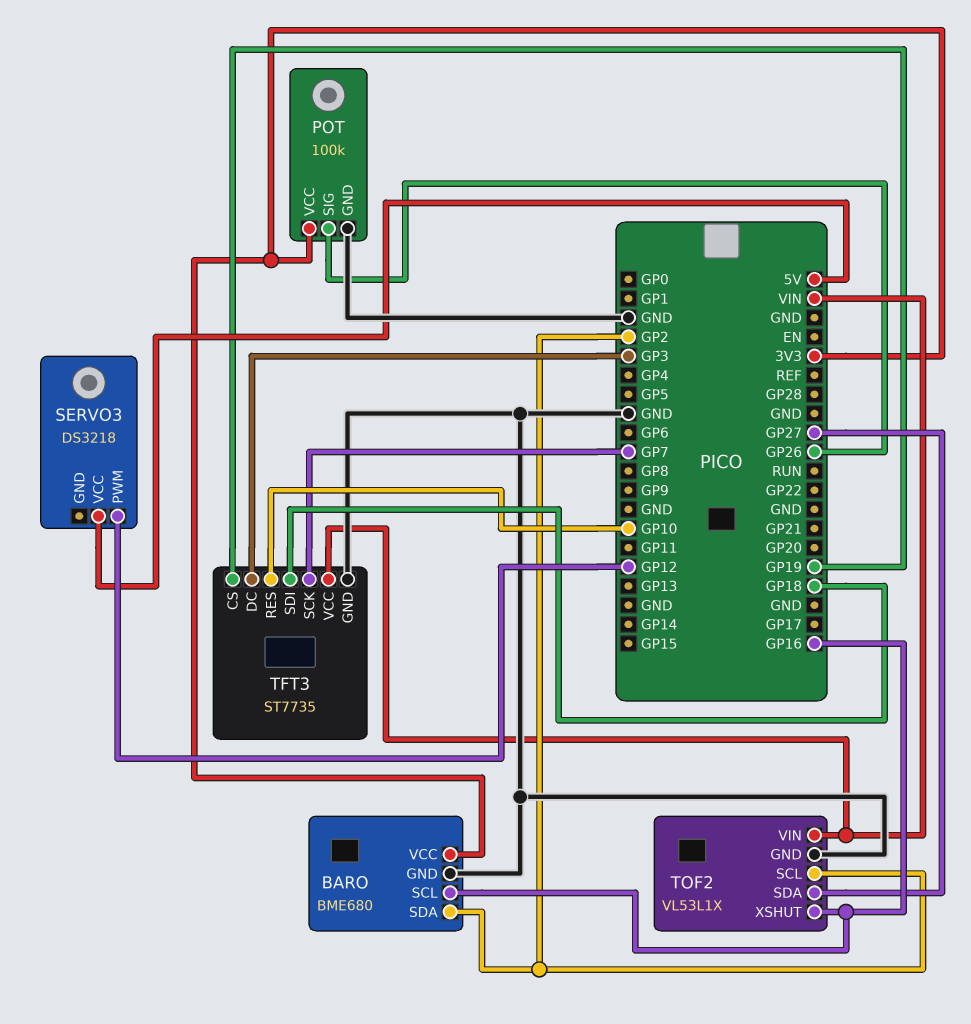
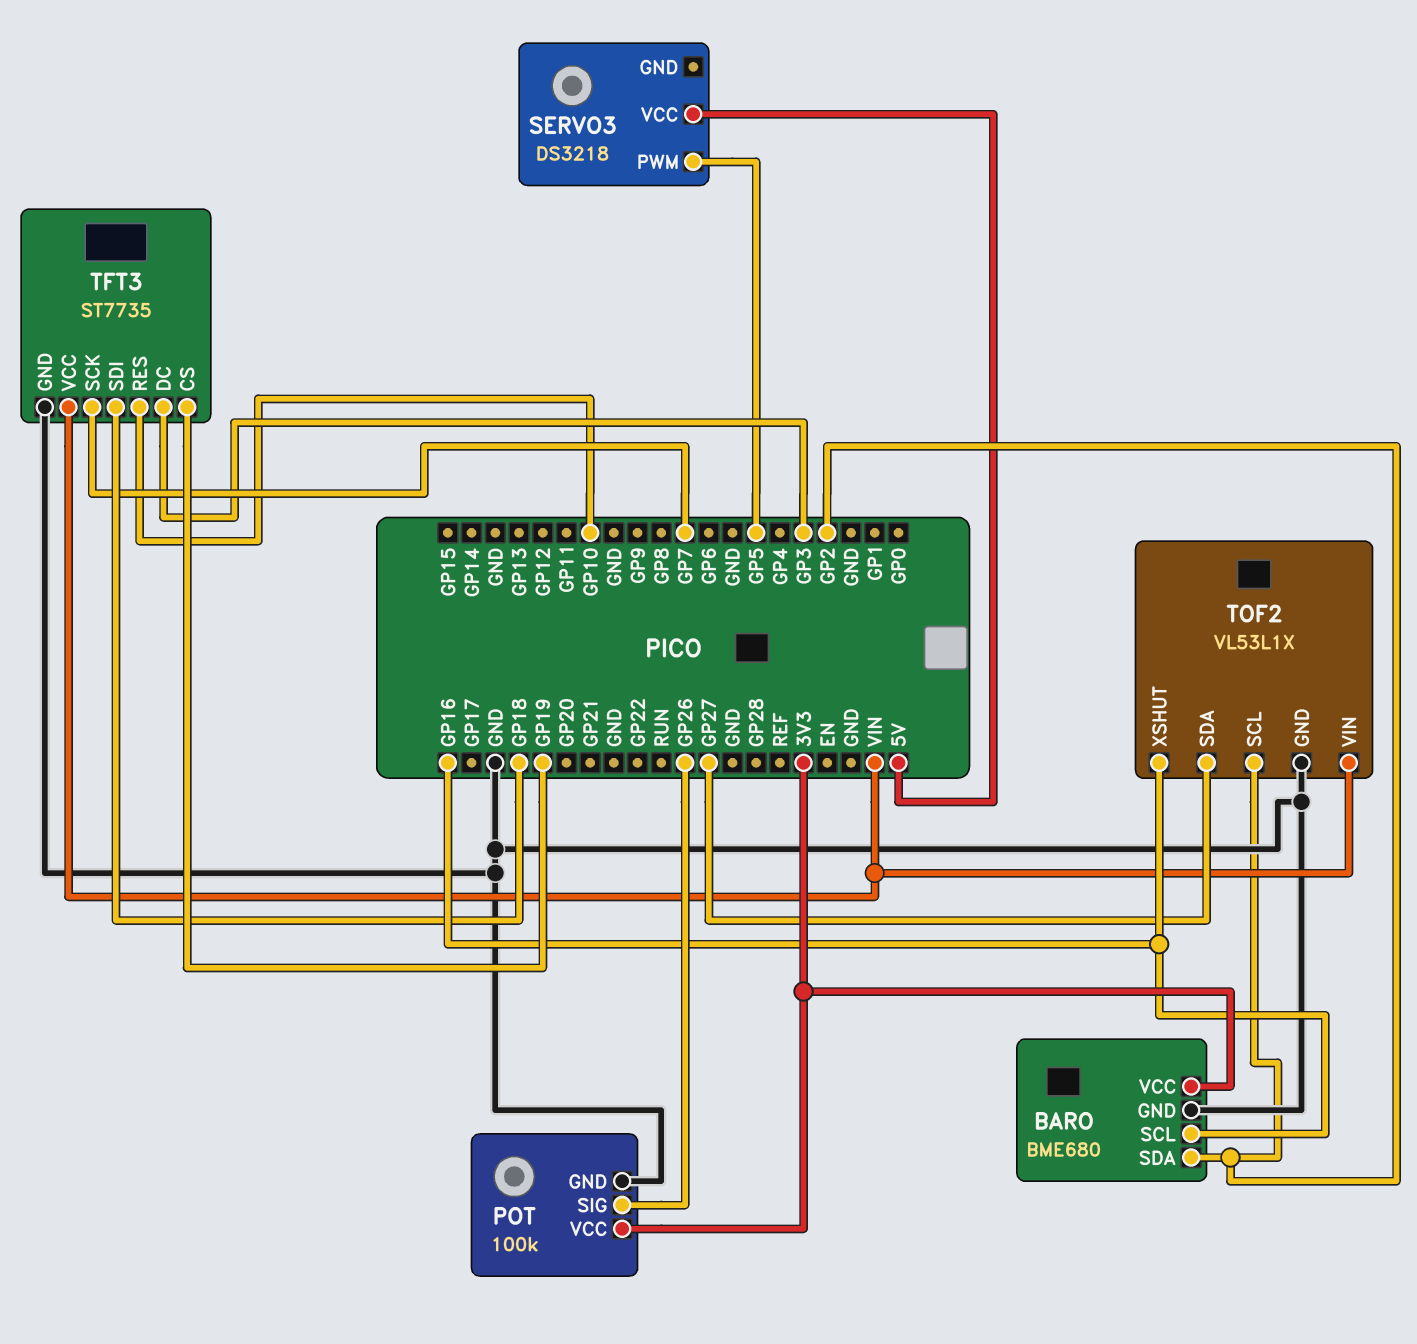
SERVO3 pin PWM: GP12 -> GP5

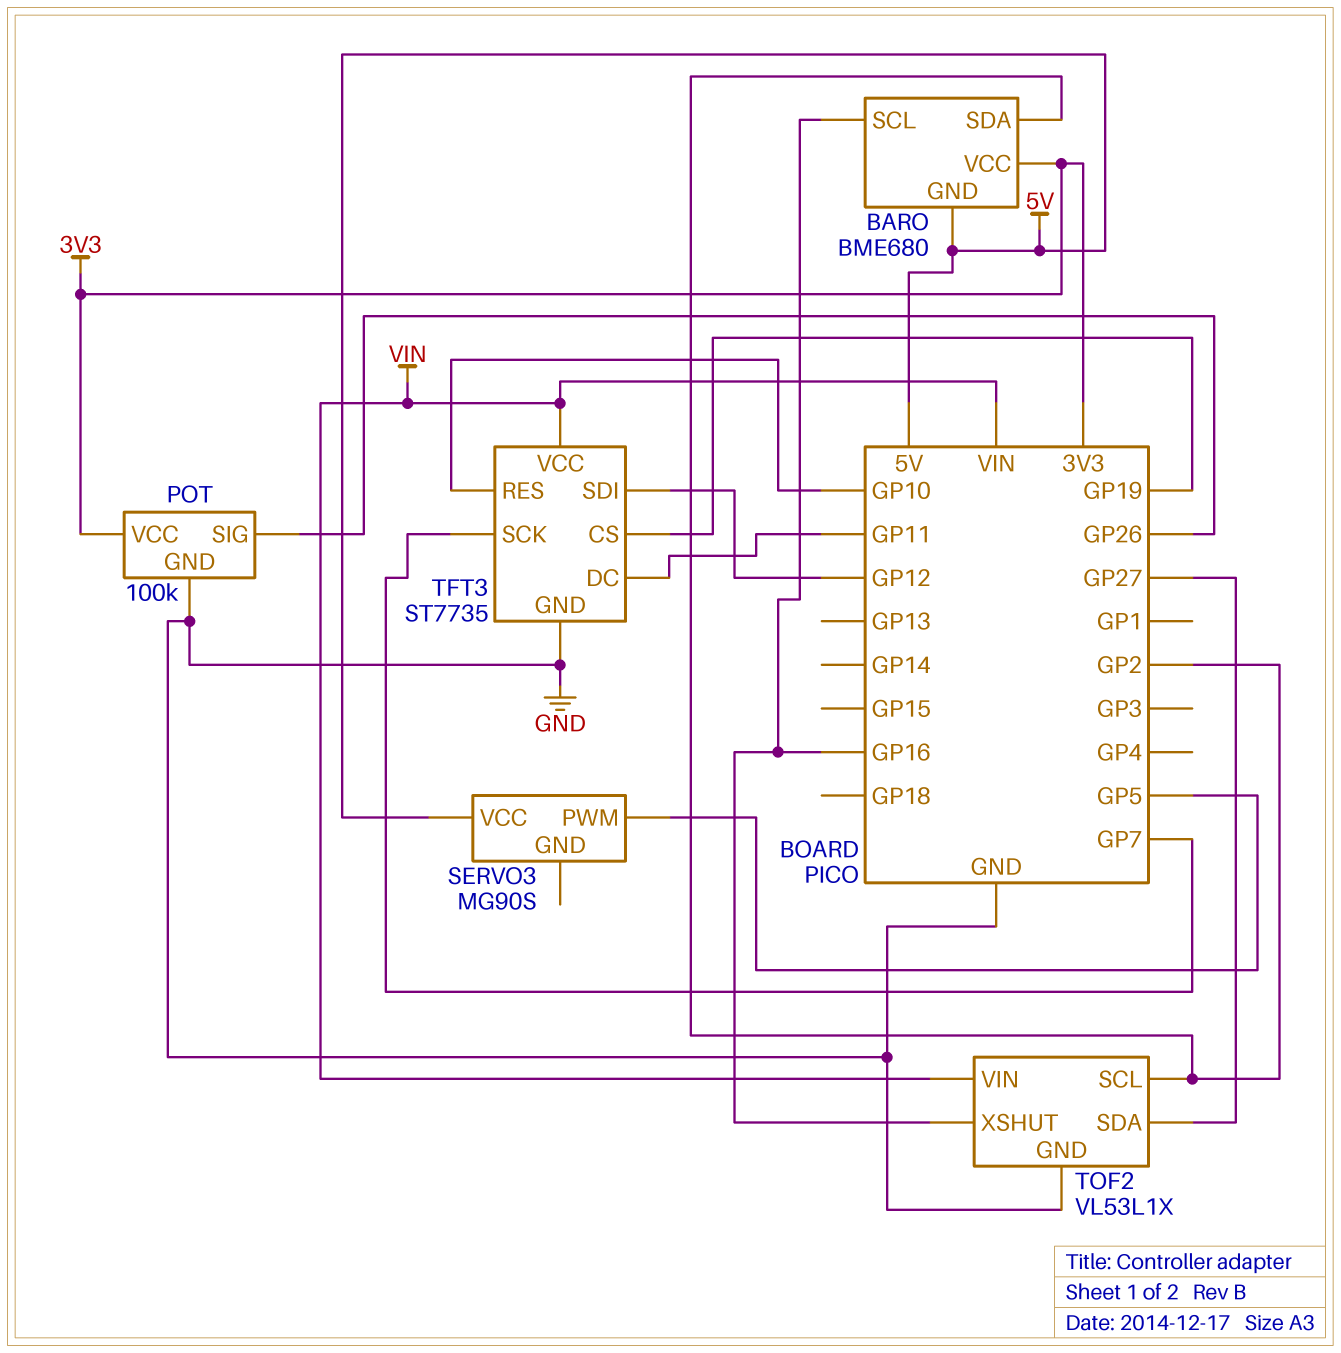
BARO pin GND: GND -> 5V
SERVO3: DS3218 -> MG90S
TFT3 pin DC: GP3 -> GP11
TFT3 pin SDI: GP18 -> GP12

